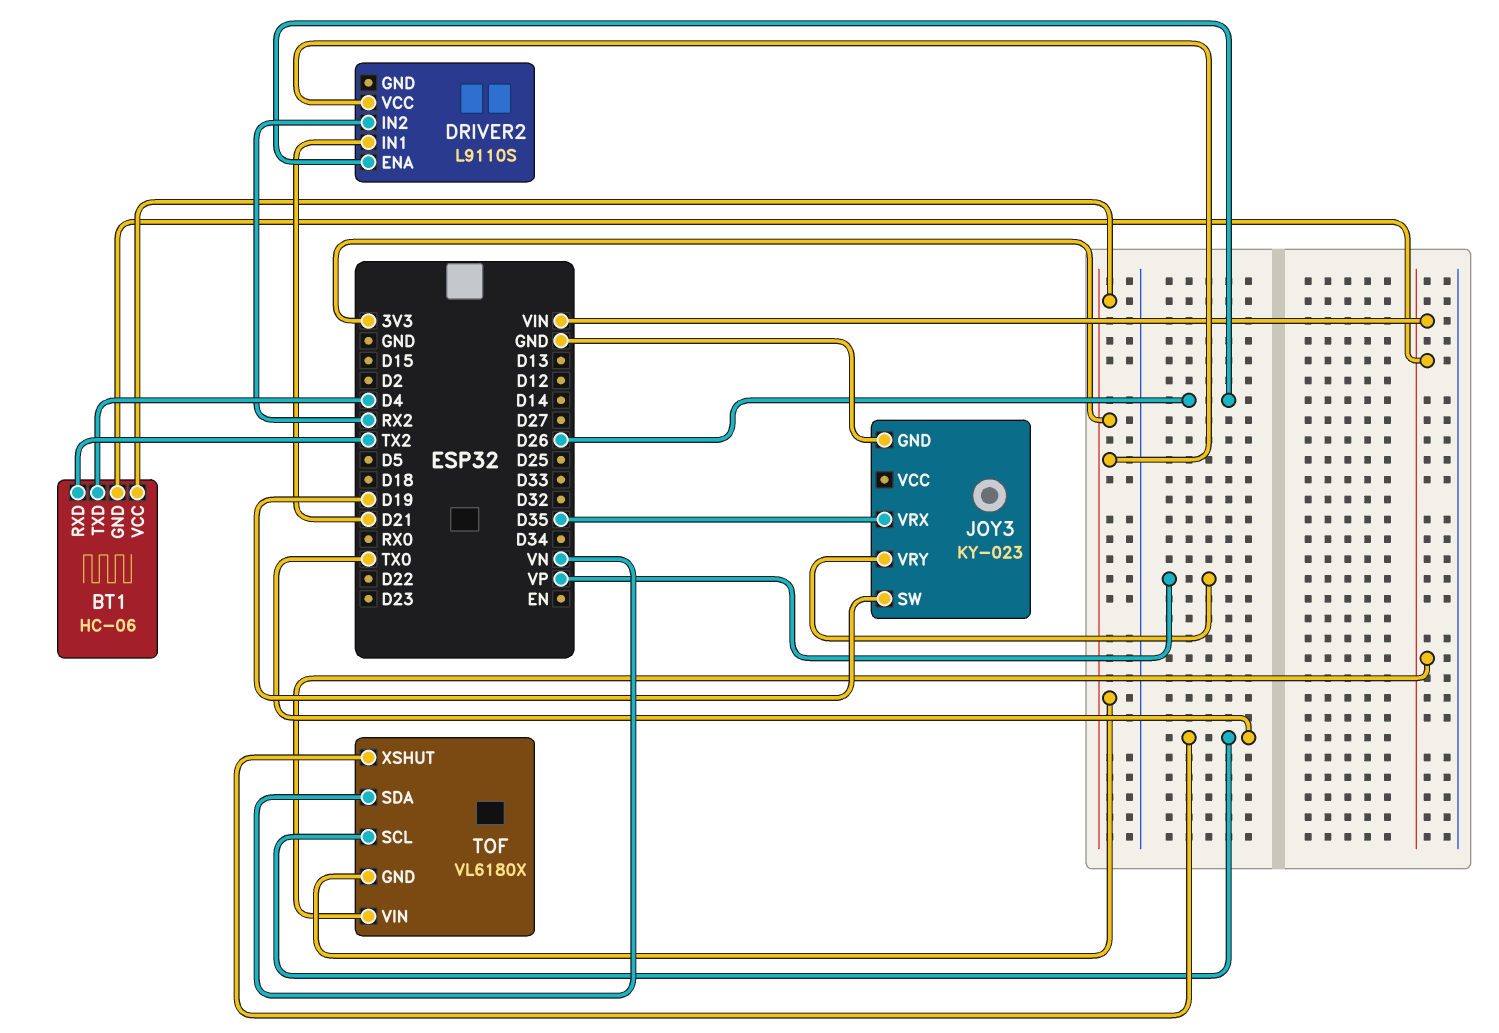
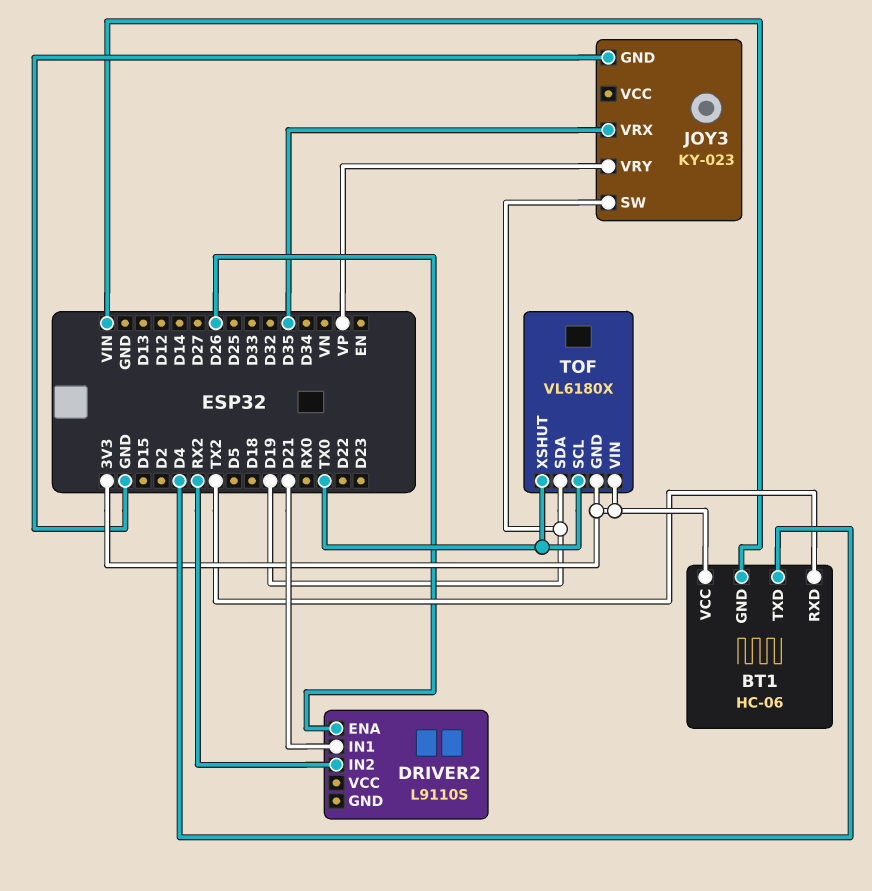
DRIVER2 pin VCC: 3V3 -> none
TOF pin SDA: VN -> D19
TOF pin VIN: VIN -> 3V3

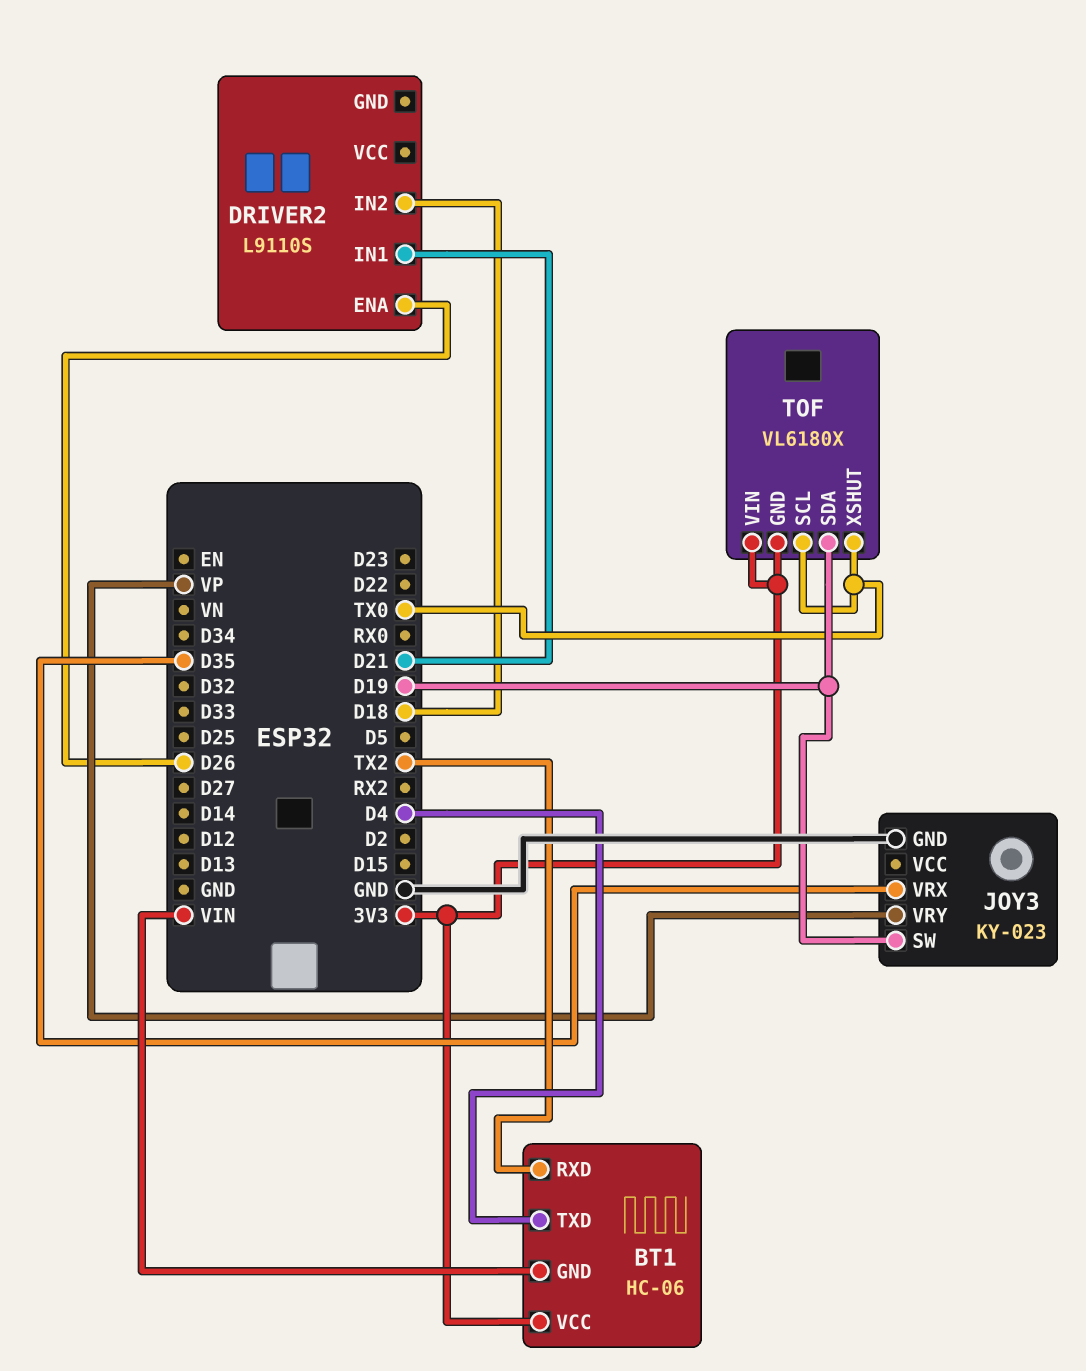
DRIVER2 pin IN2: RX2 -> D18

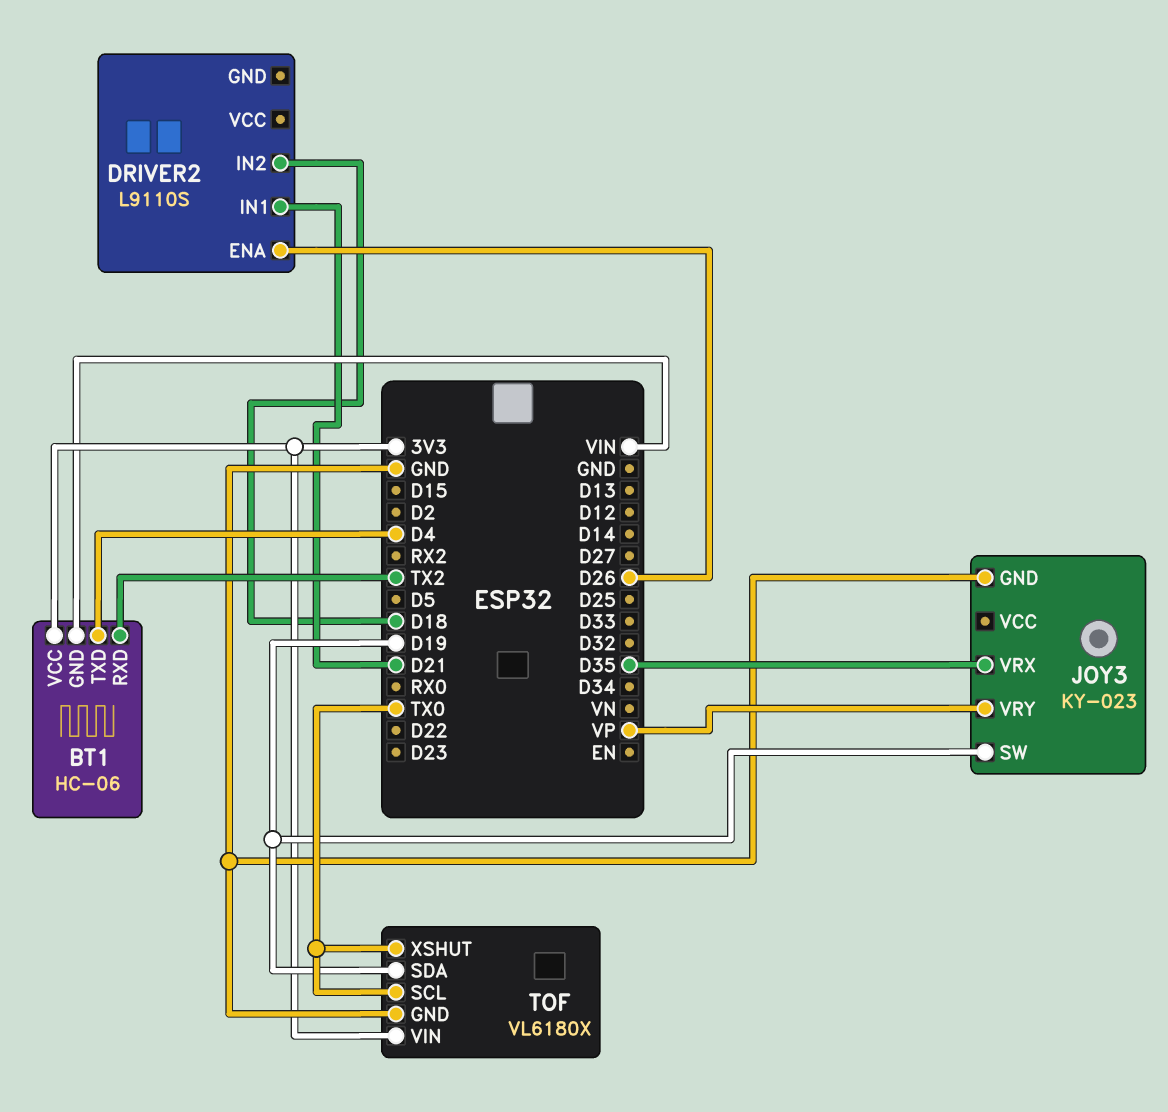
TOF pin GND: 3V3 -> GND

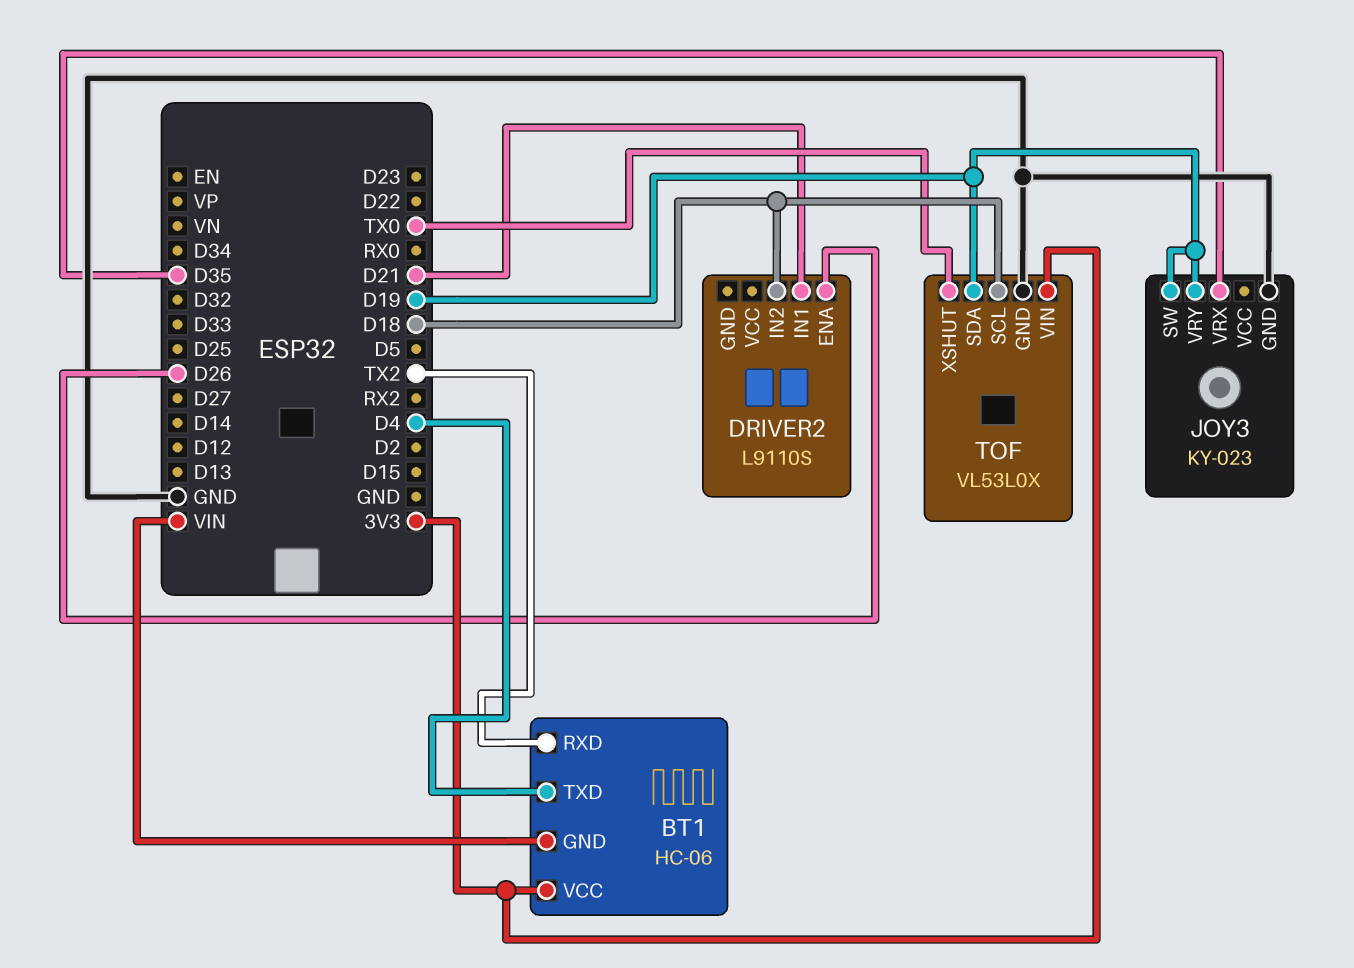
JOY3 pin VRY: VP -> D19
TOF: VL6180X -> VL53L0X
TOF pin SCL: TX0 -> D18

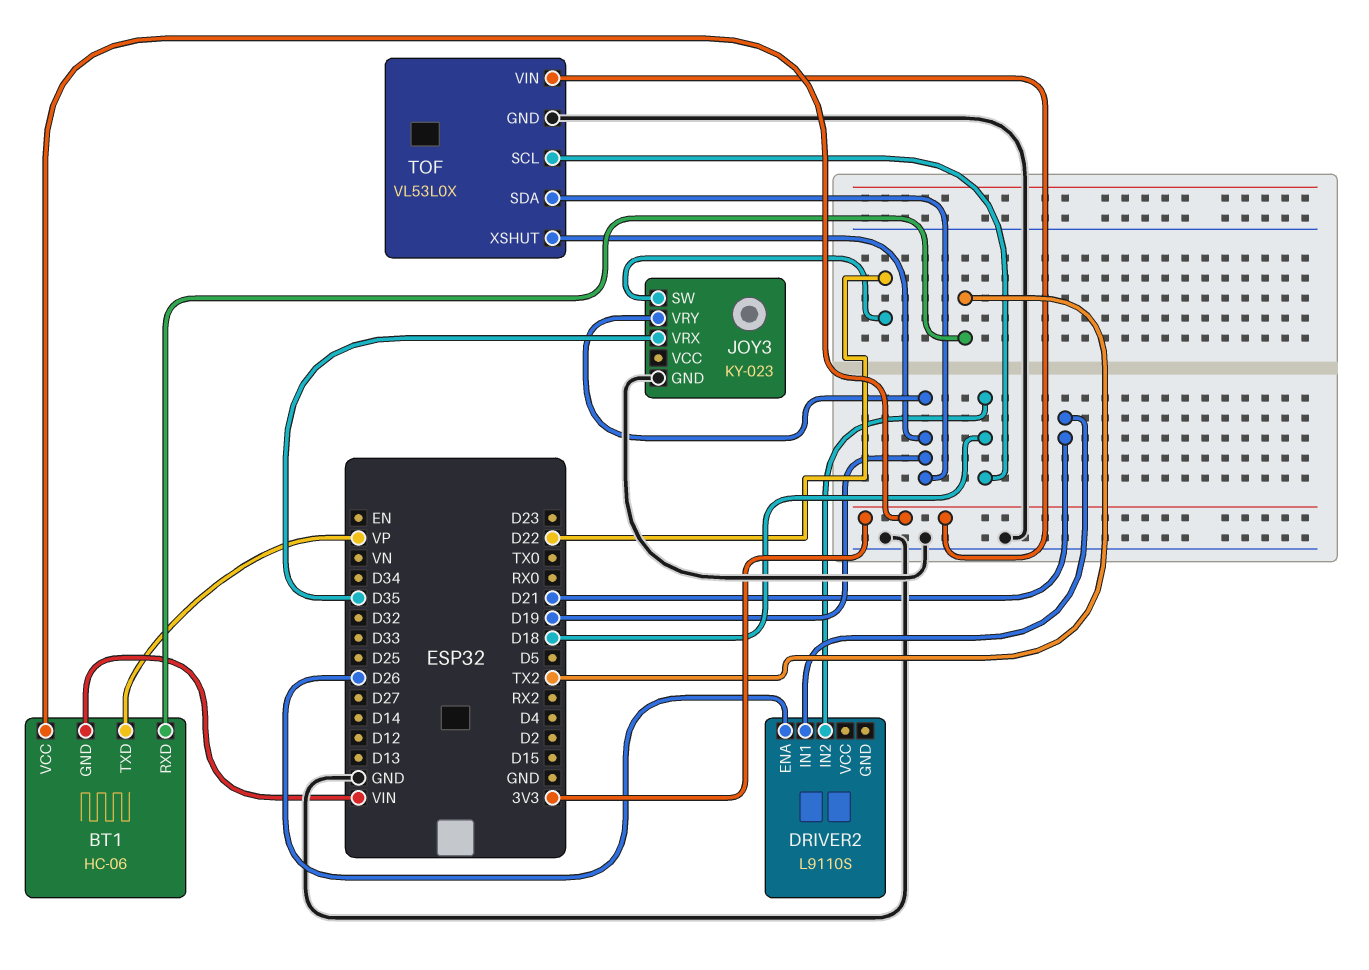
BT1 pin TXD: D4 -> VP
JOY3 pin SW: D19 -> D22
TOF pin XSHUT: TX0 -> D19

